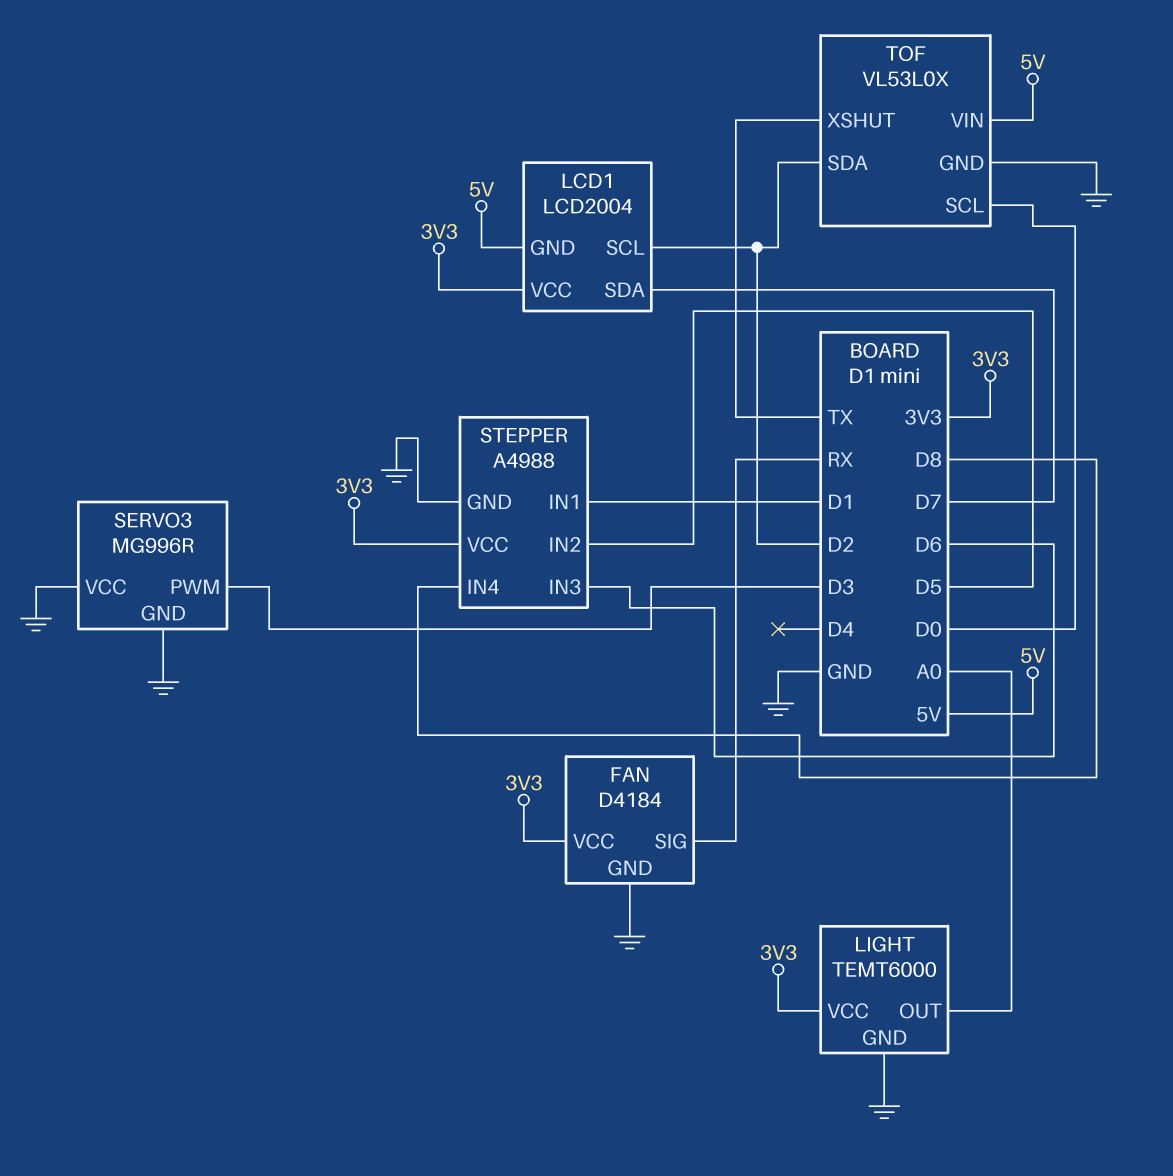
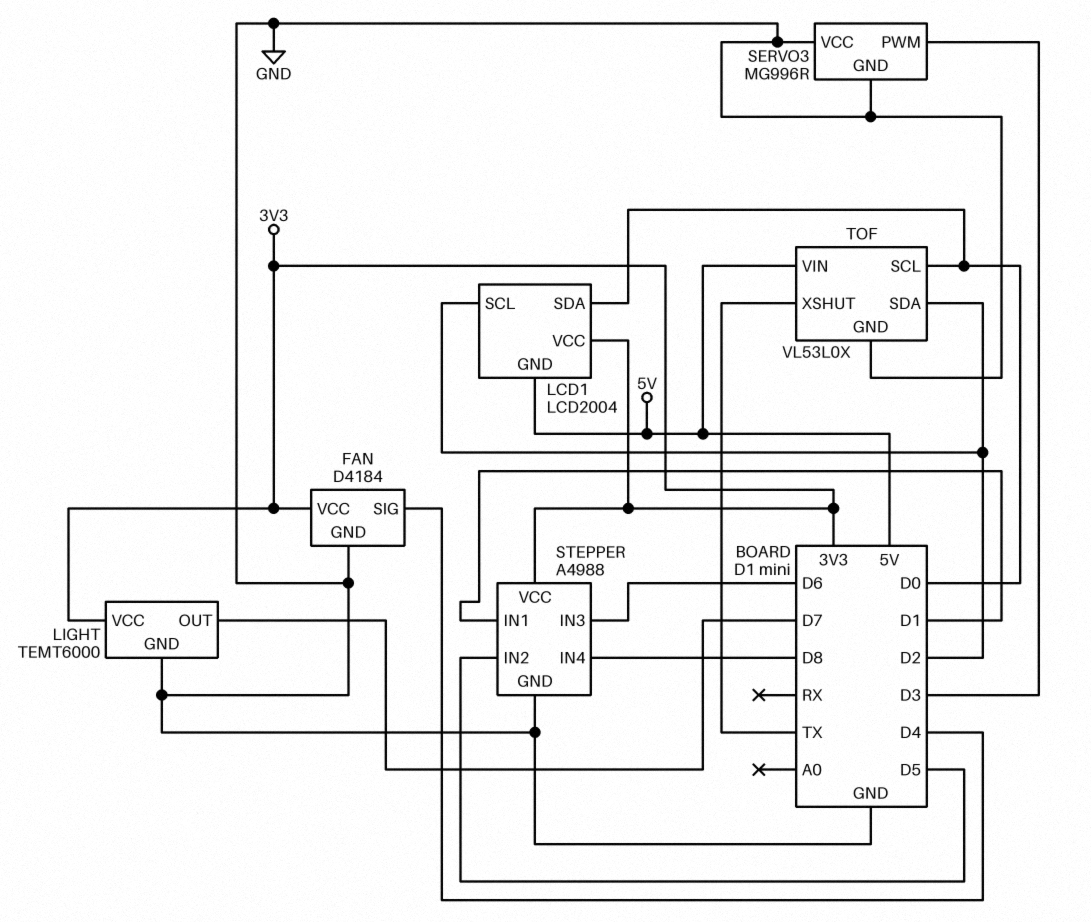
FAN pin SIG: RX -> D4
LCD1 pin SDA: D7 -> D0
LIGHT pin OUT: A0 -> D7

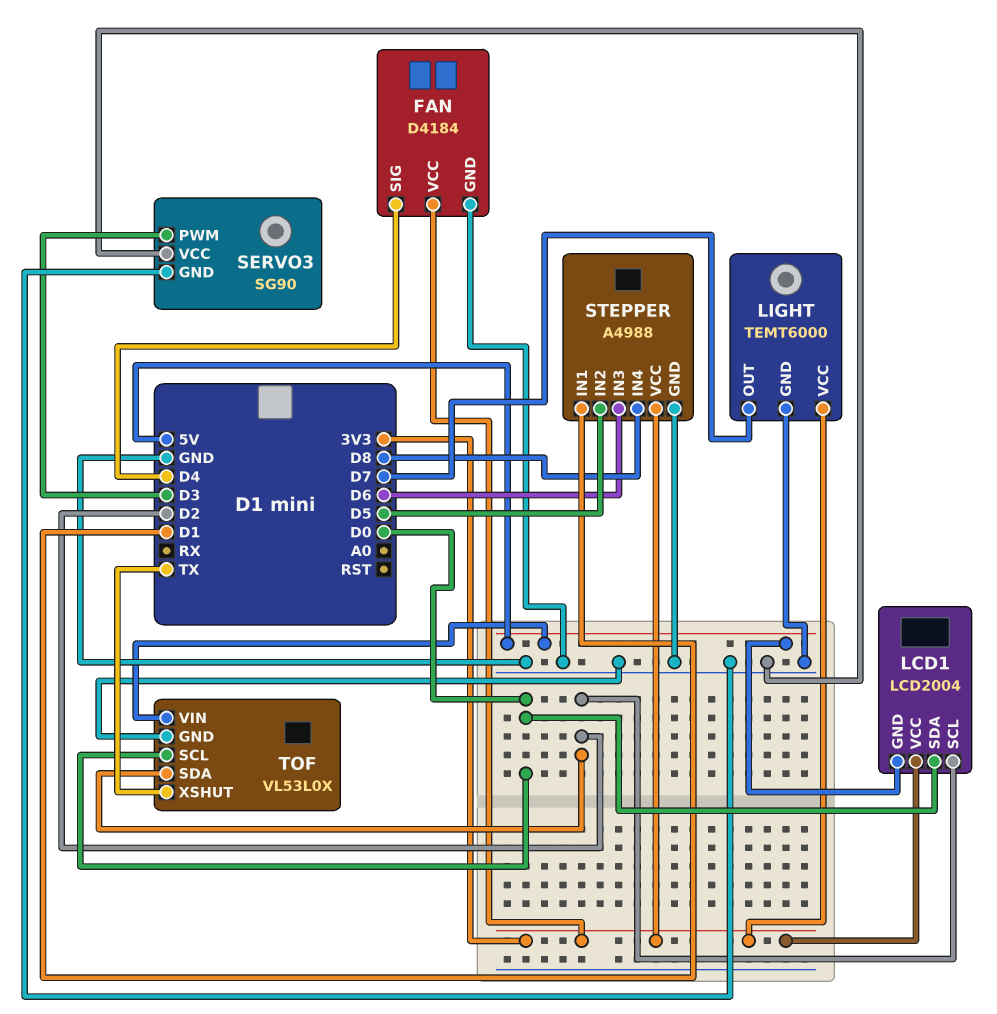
SERVO3: MG996R -> SG90

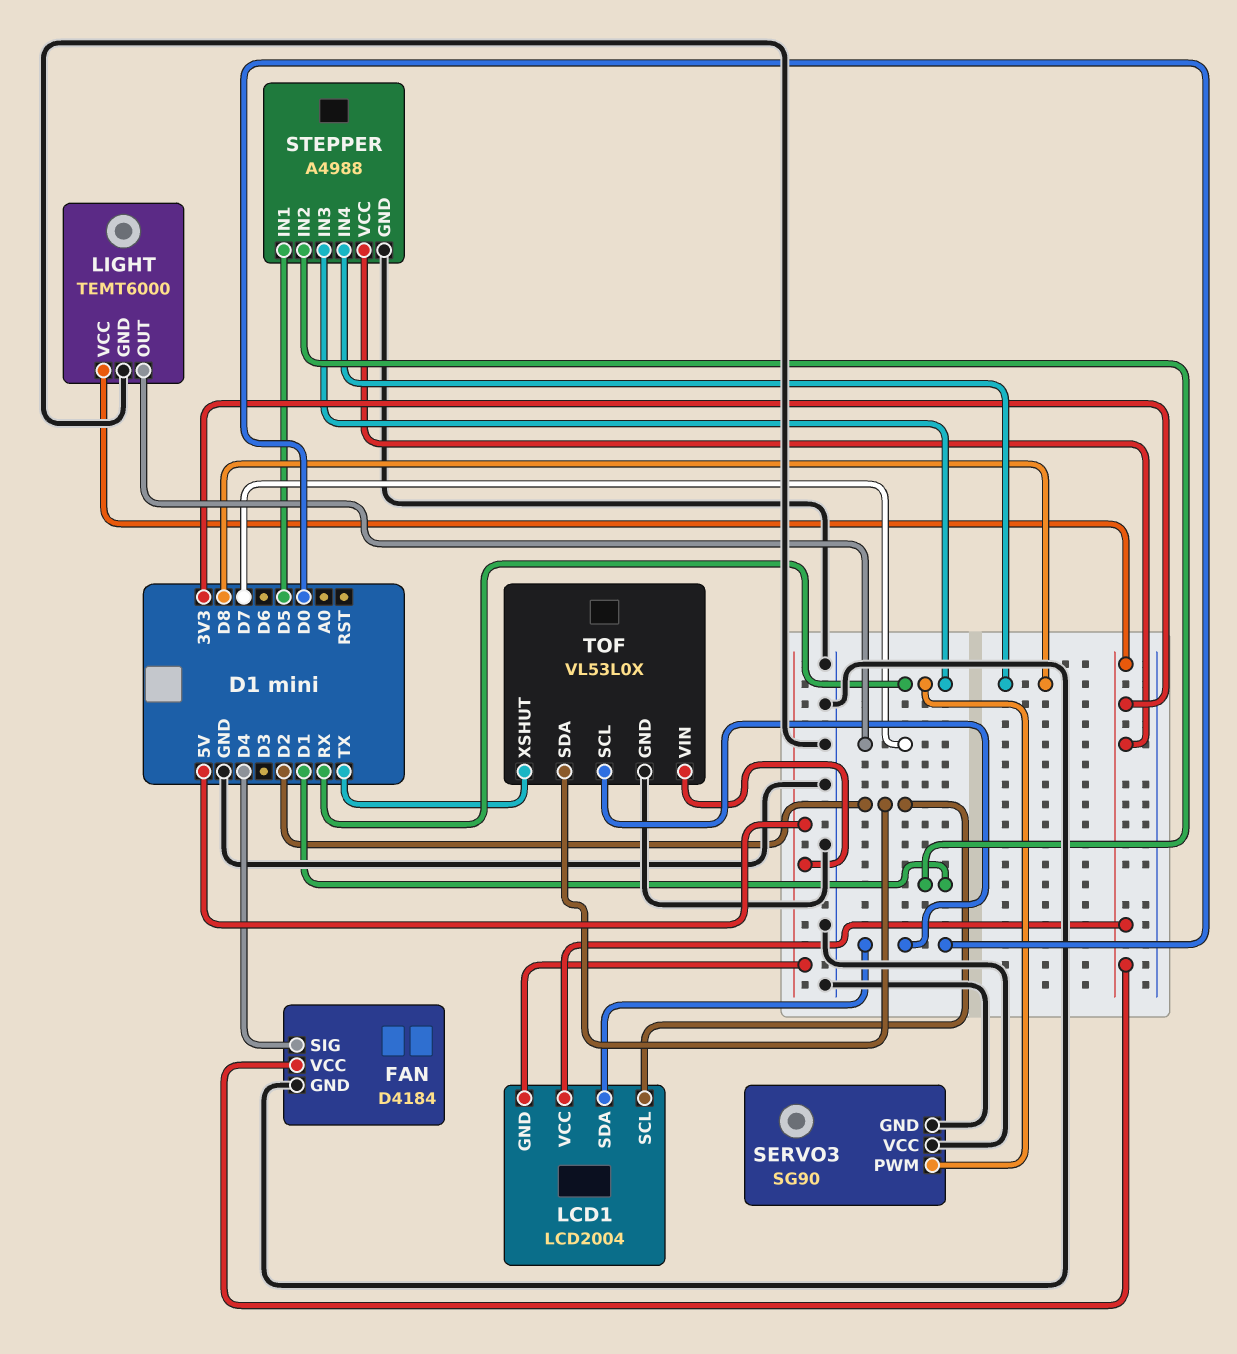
SERVO3 pin PWM: D3 -> RX
STEPPER pin IN1: D1 -> D5
STEPPER pin IN2: D5 -> D1
STEPPER pin IN3: D6 -> RX

